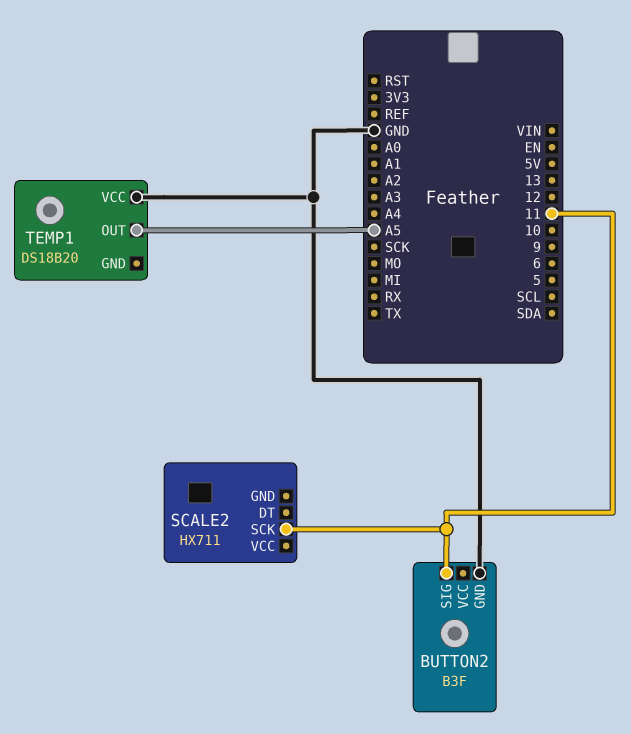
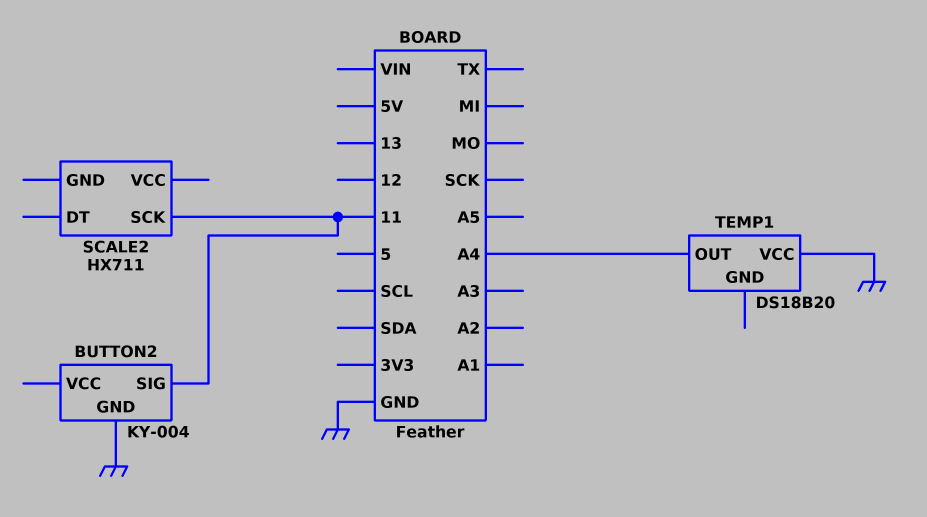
BUTTON2: B3F -> KY-004
TEMP1 pin OUT: A5 -> A4

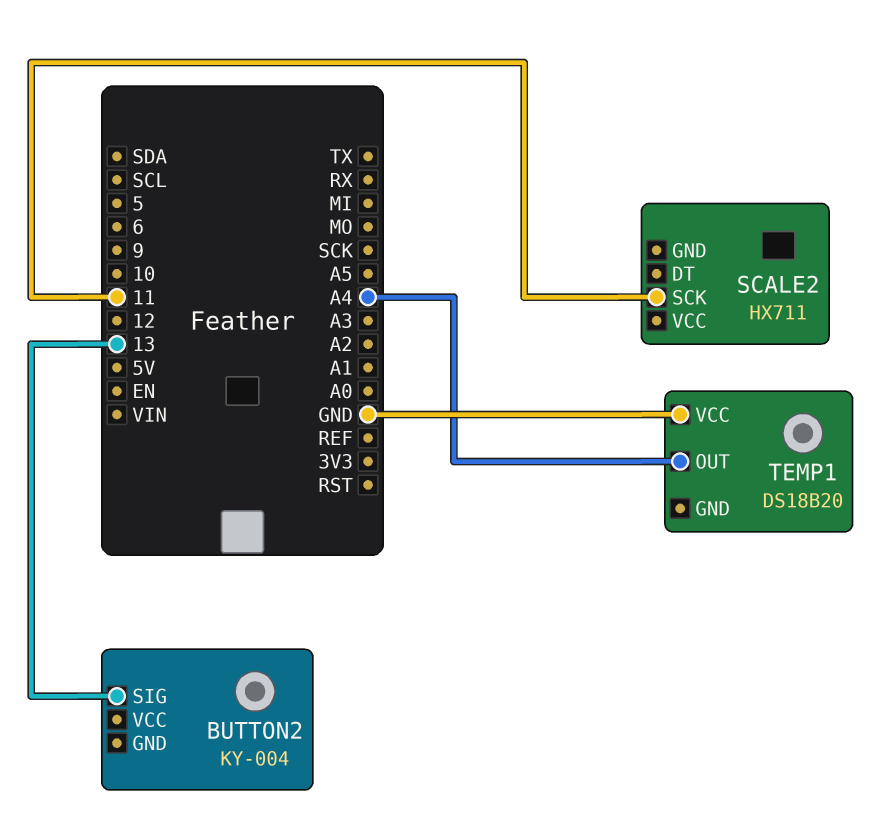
BUTTON2 pin GND: GND -> none
BUTTON2 pin SIG: 11 -> 13

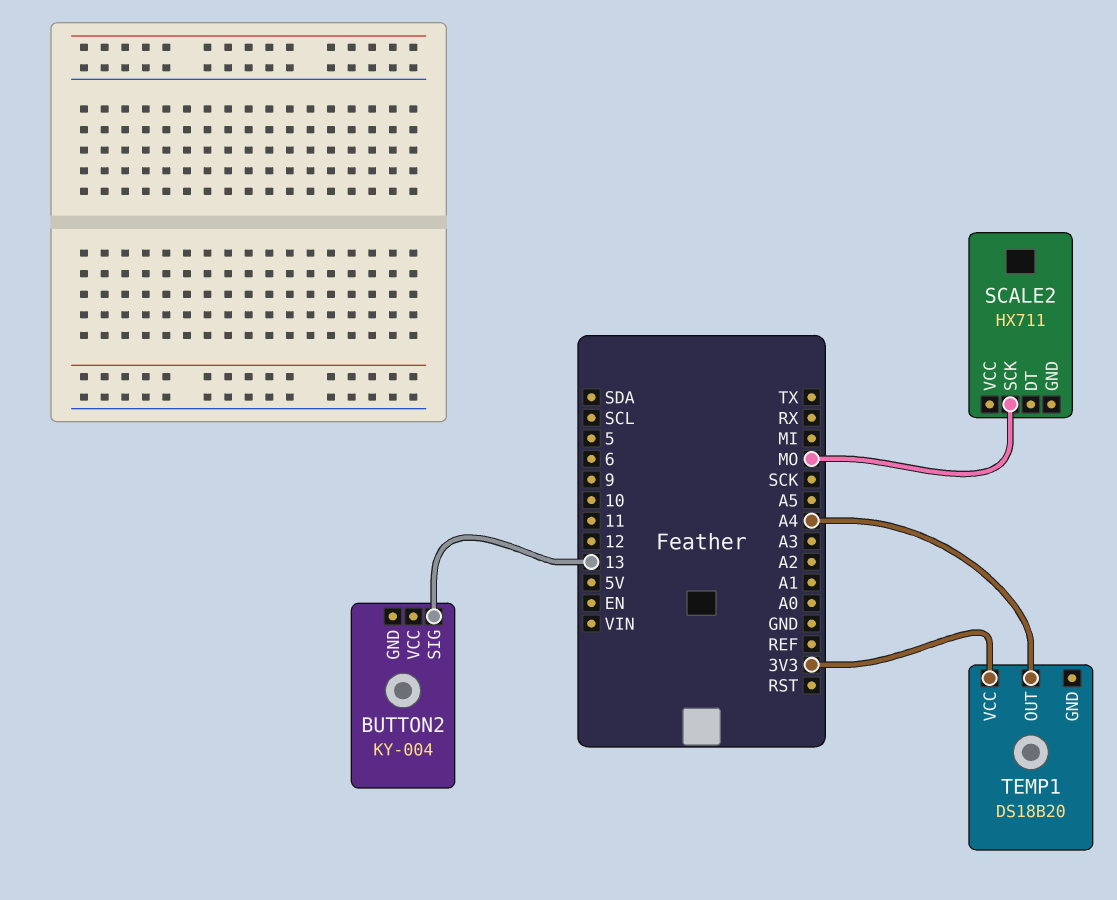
SCALE2 pin SCK: 11 -> MO
TEMP1 pin VCC: GND -> 3V3

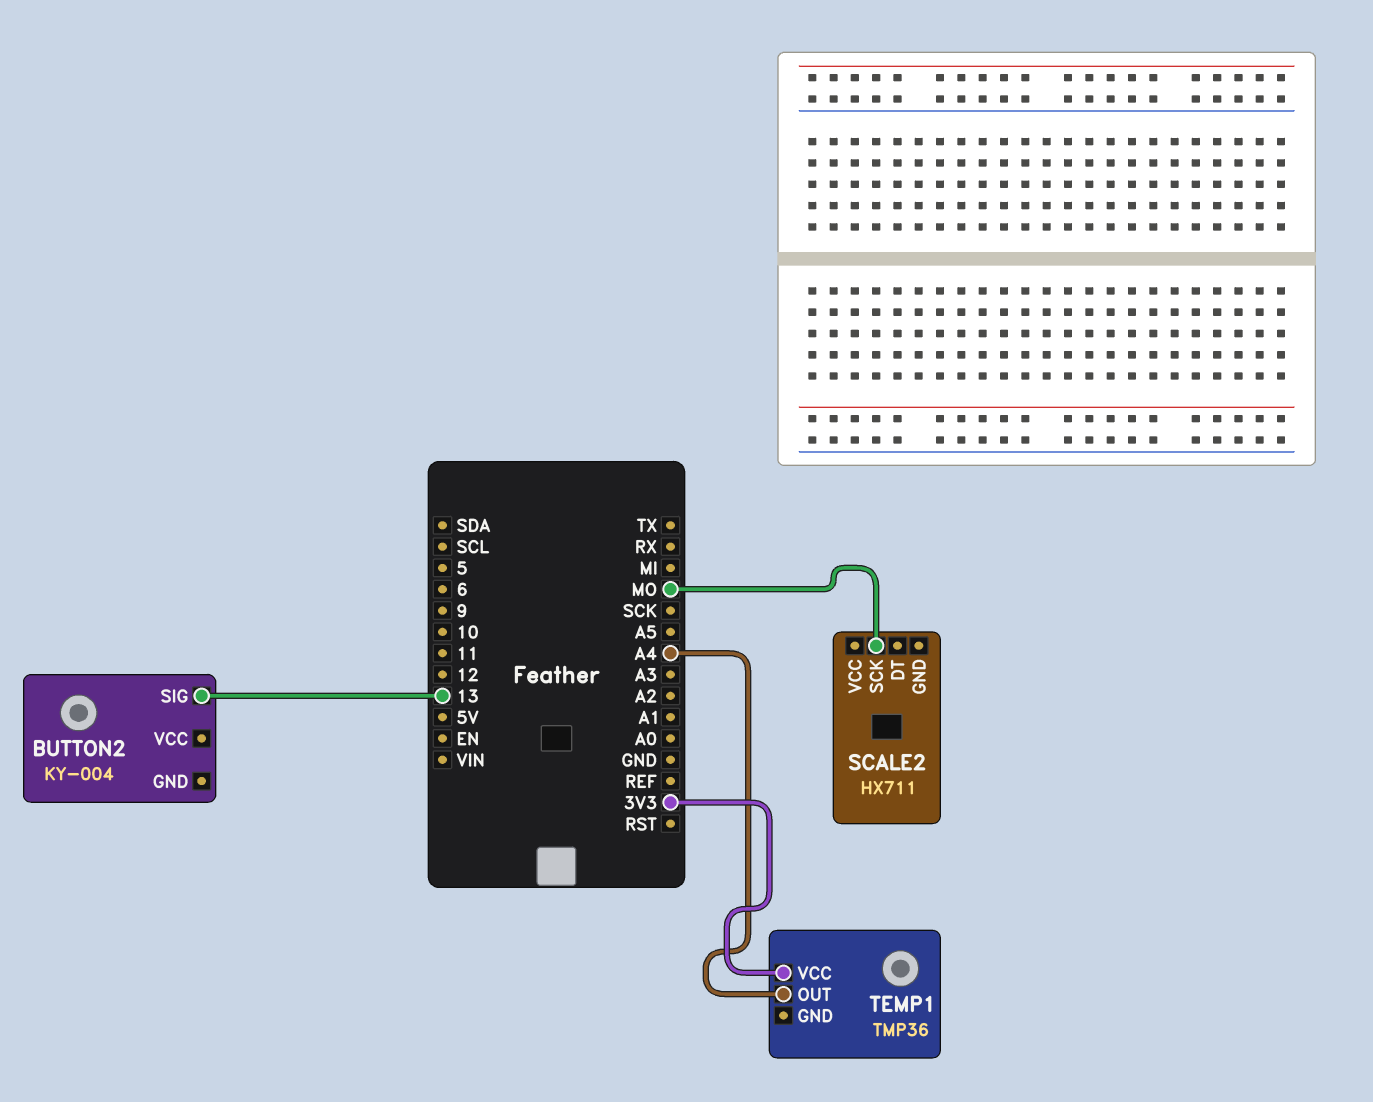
TEMP1: DS18B20 -> TMP36

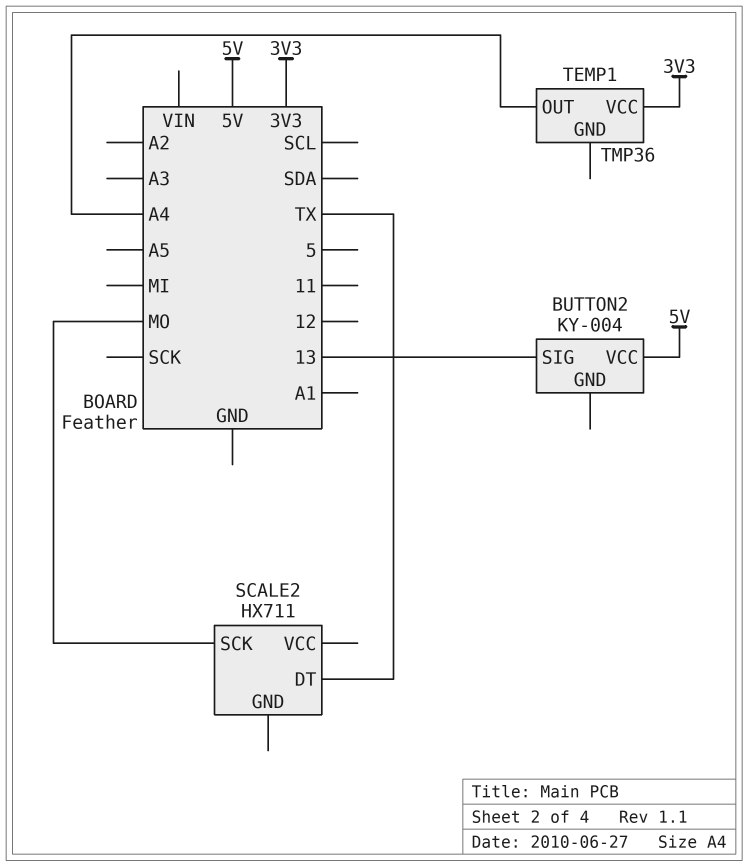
BUTTON2 pin VCC: none -> 5V
SCALE2 pin DT: none -> TX

